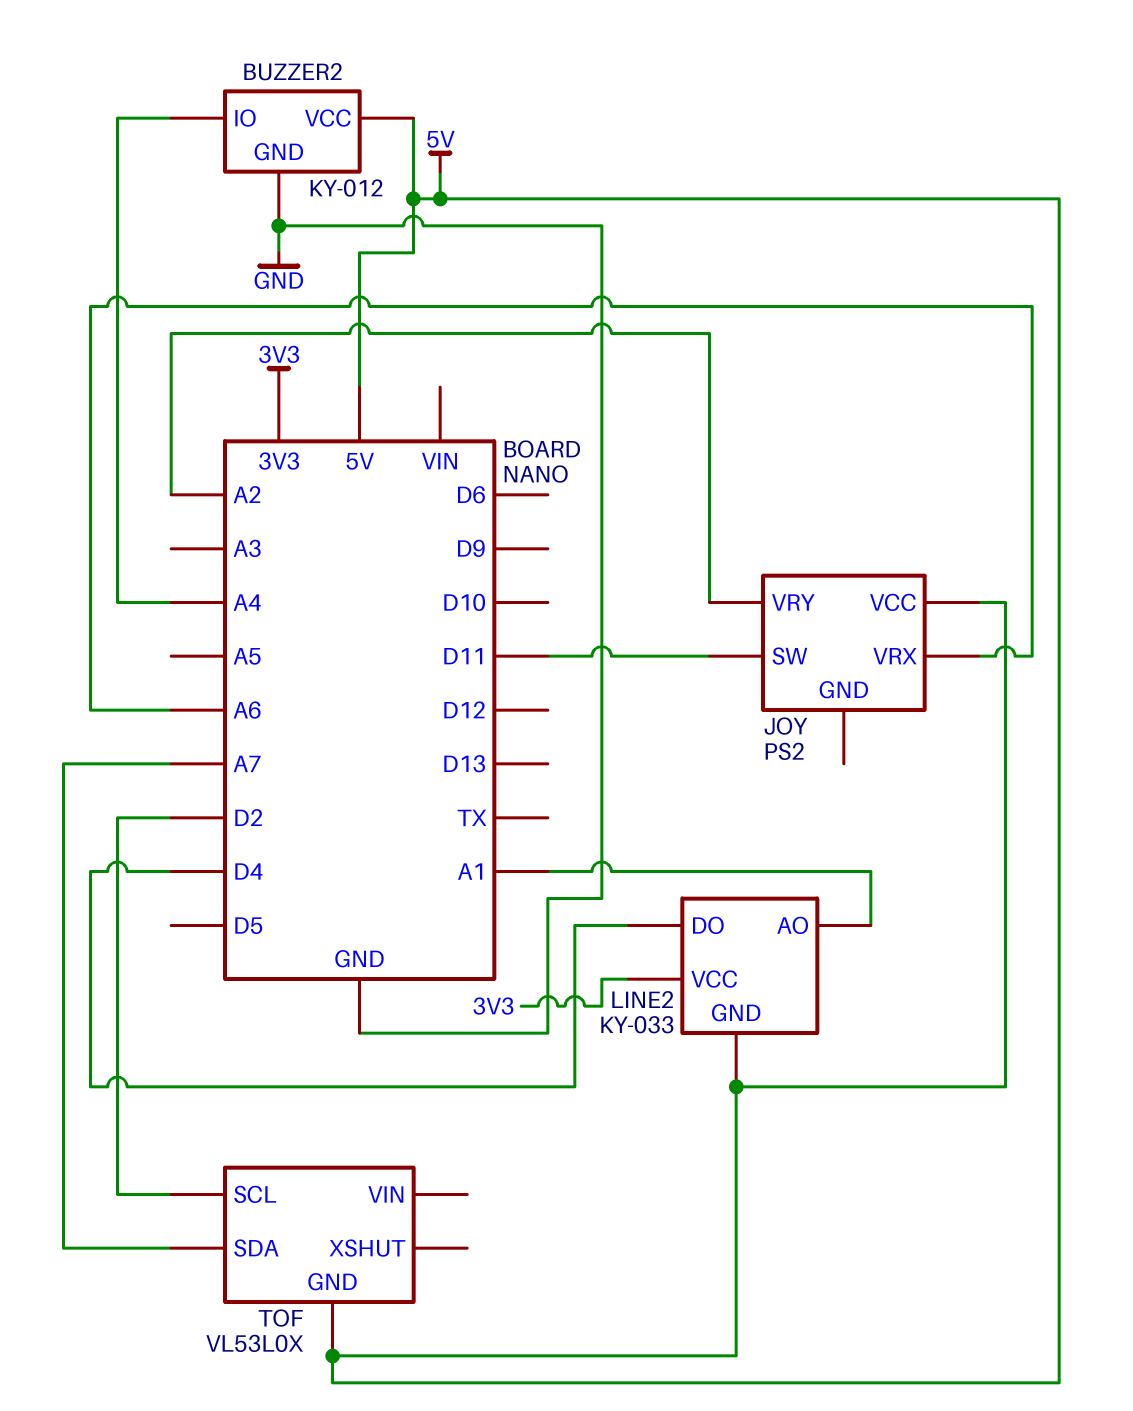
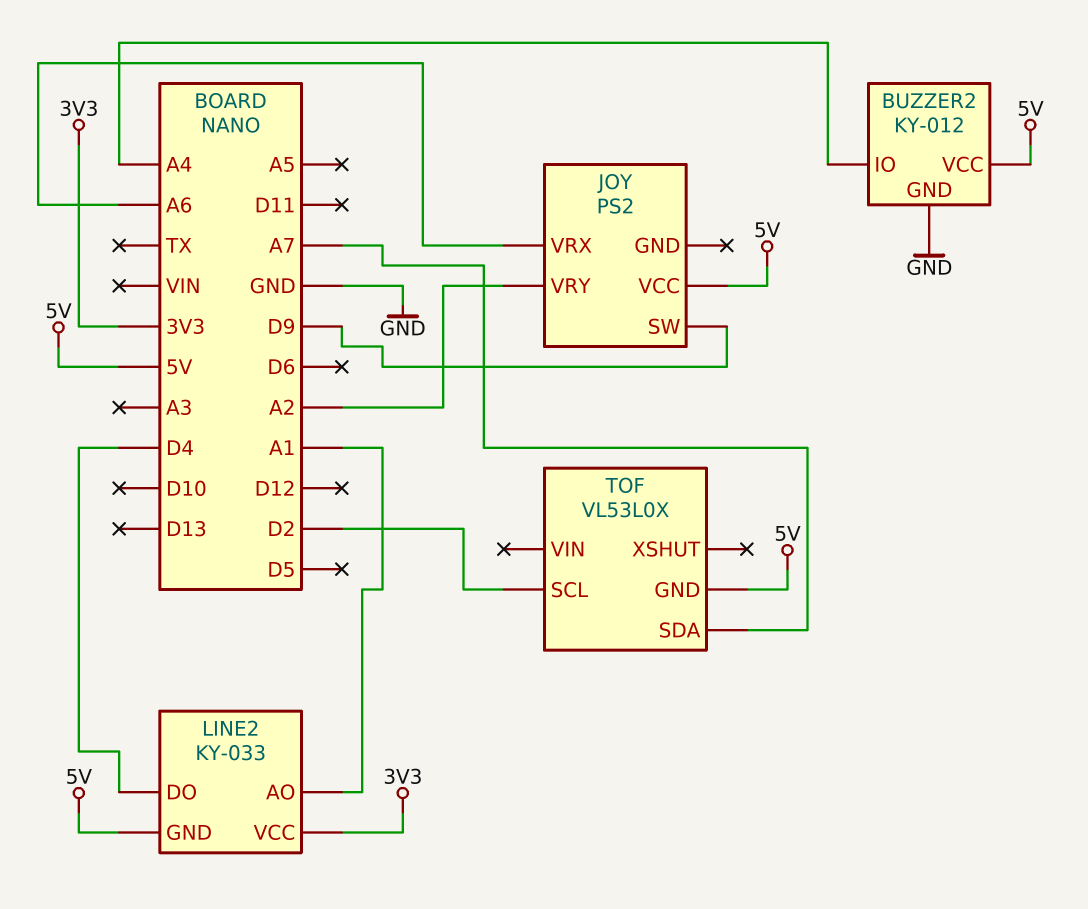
JOY pin SW: D11 -> D9

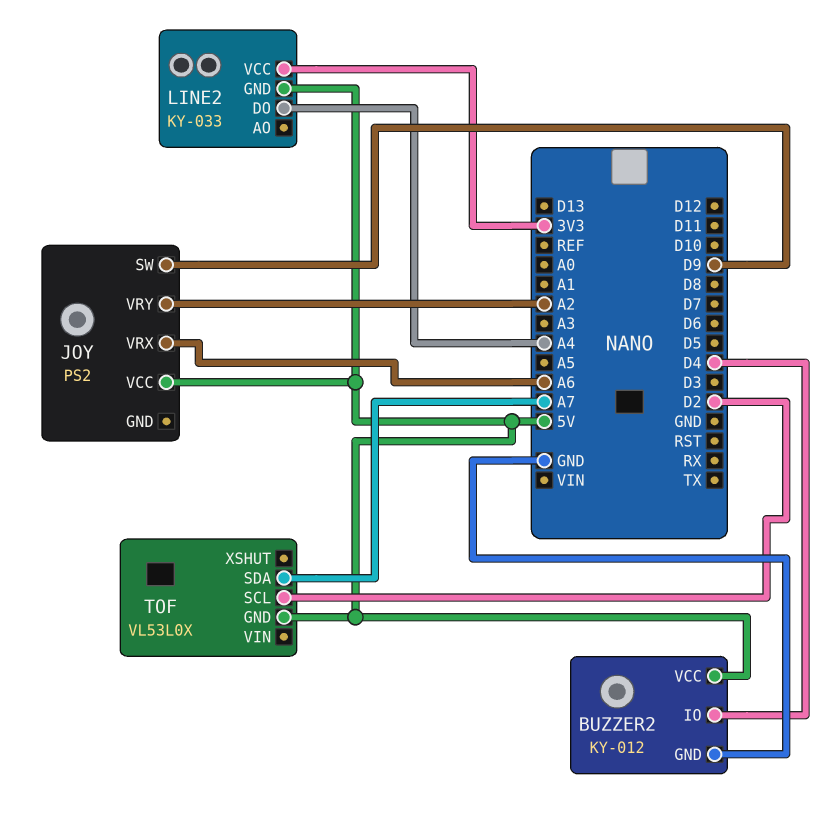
BUZZER2 pin IO: A4 -> D4
LINE2 pin AO: A1 -> none
LINE2 pin DO: D4 -> A4

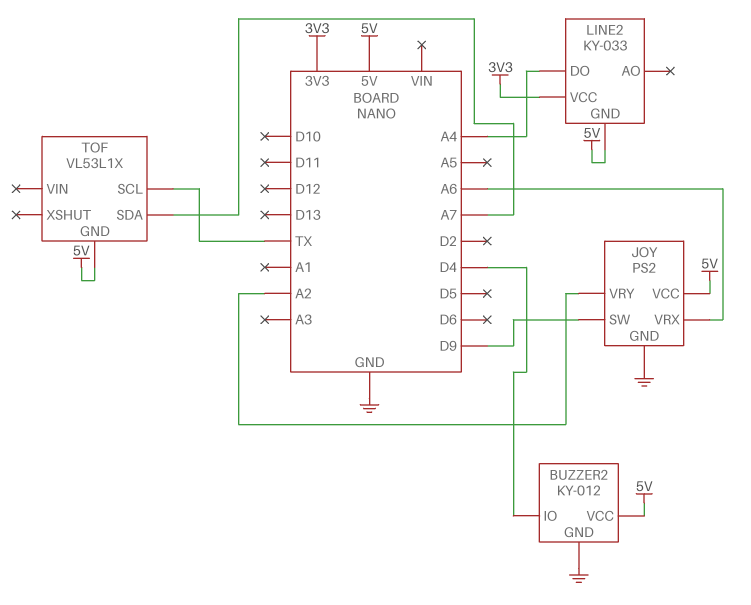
JOY pin GND: none -> GND
TOF: VL53L0X -> VL53L1X
TOF pin SCL: D2 -> TX

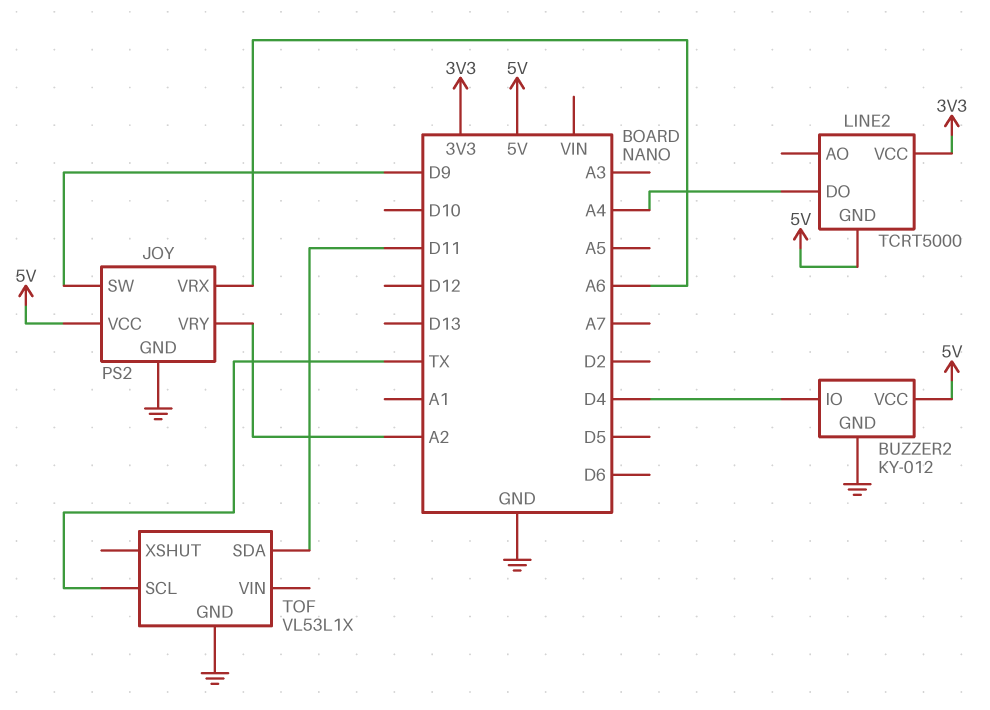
LINE2: KY-033 -> TCRT5000
TOF pin GND: 5V -> GND
TOF pin SDA: A7 -> D11

